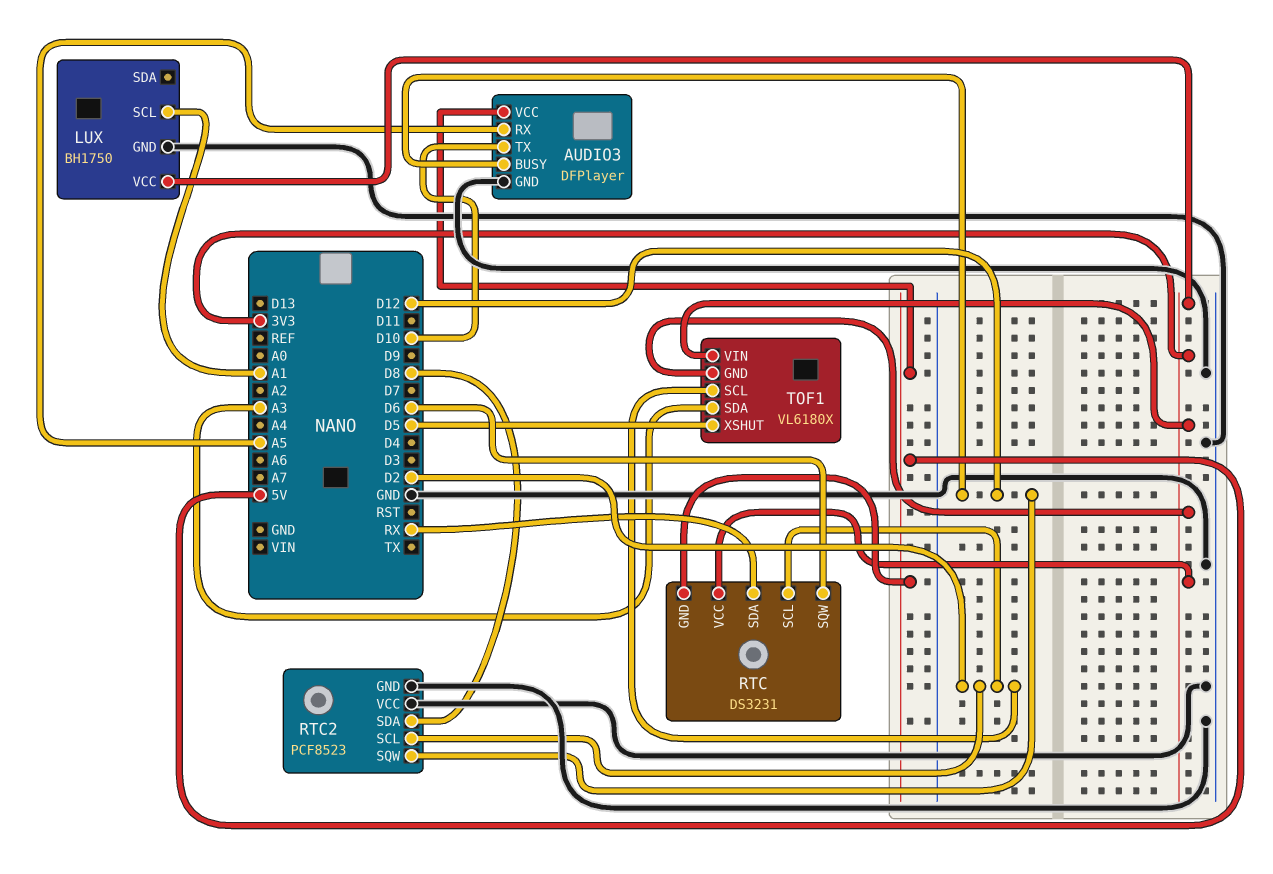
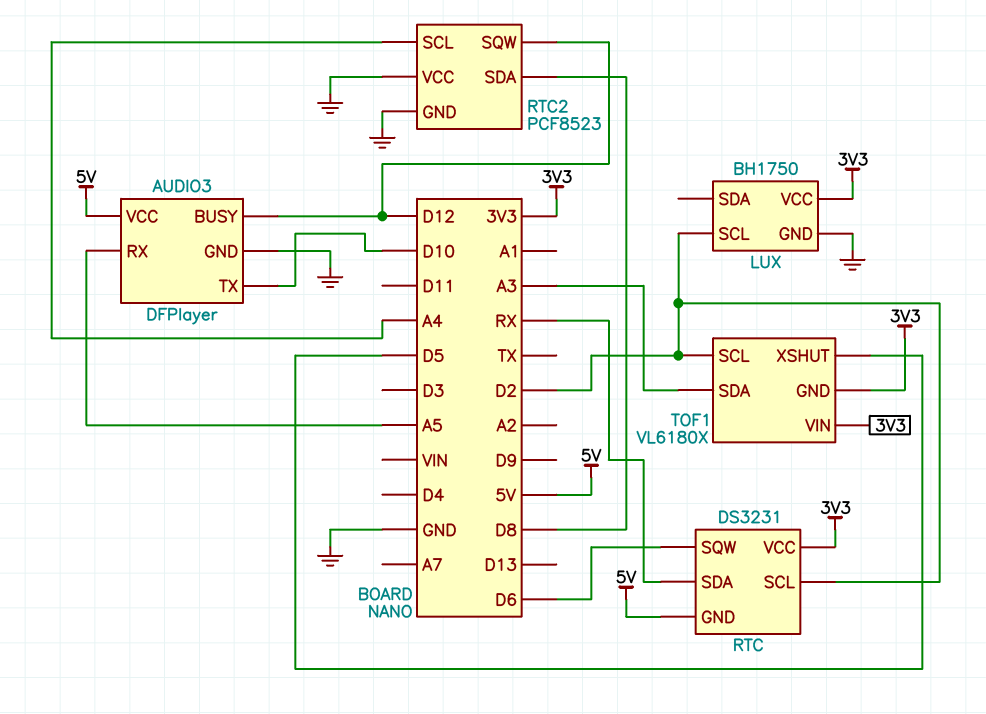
LUX pin SCL: A1 -> D2
RTC2 pin SCL: D2 -> A4

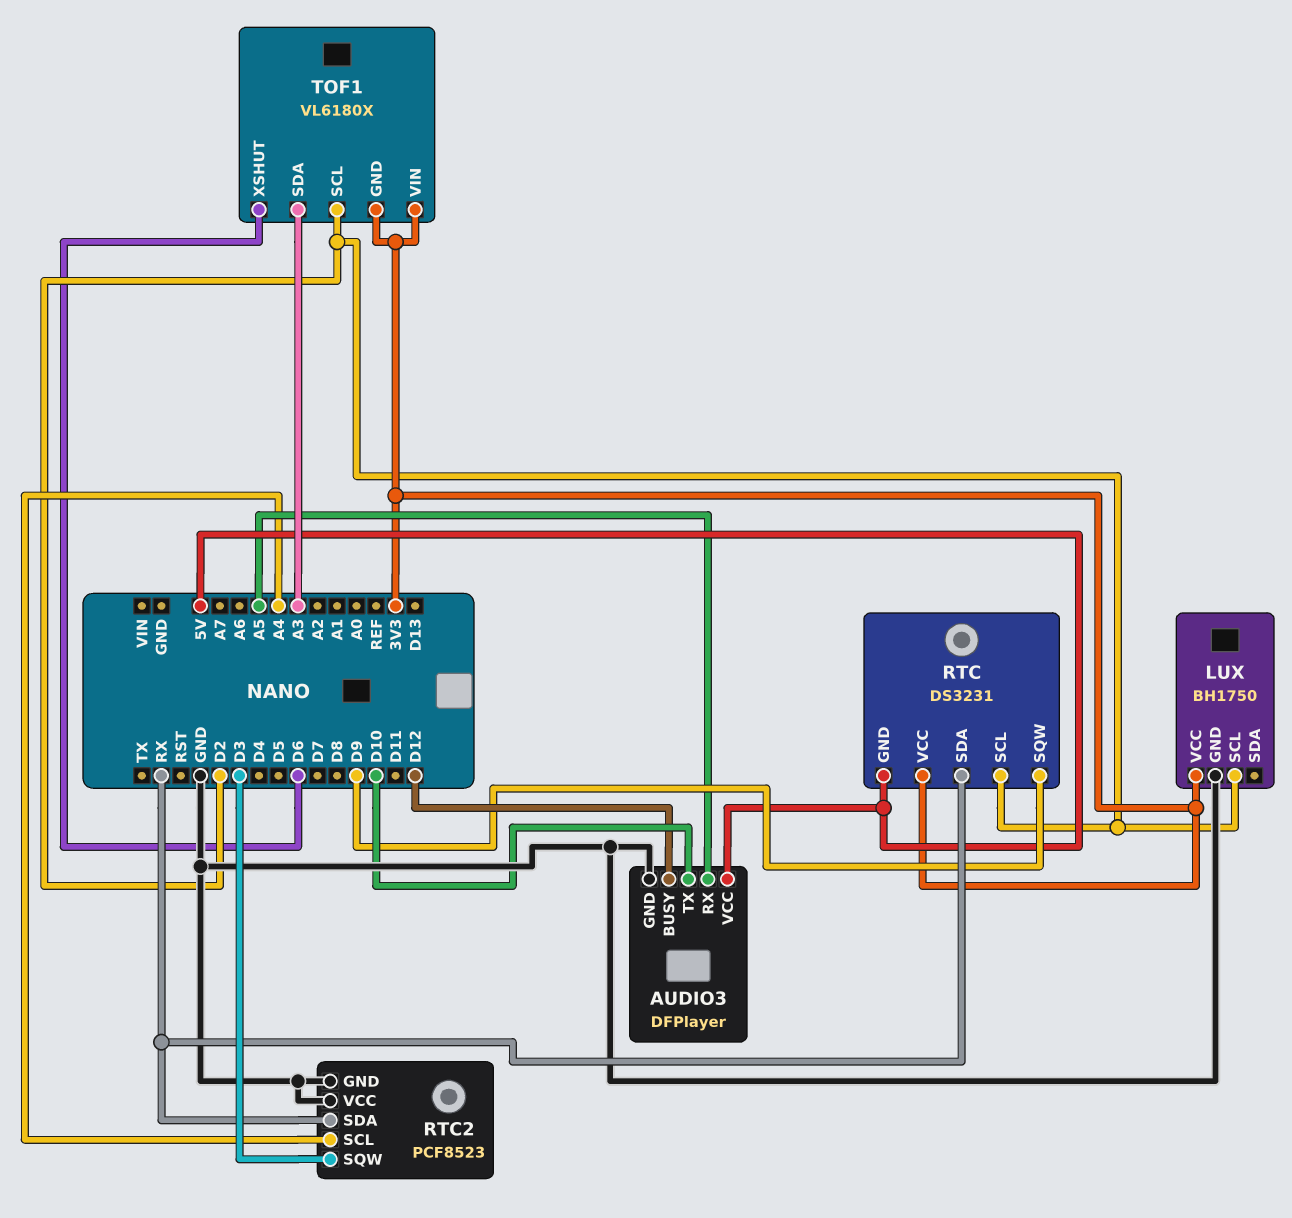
RTC pin SQW: D6 -> D9
RTC2 pin SDA: D8 -> RX
RTC2 pin SQW: D12 -> D3
TOF1 pin XSHUT: D5 -> D6

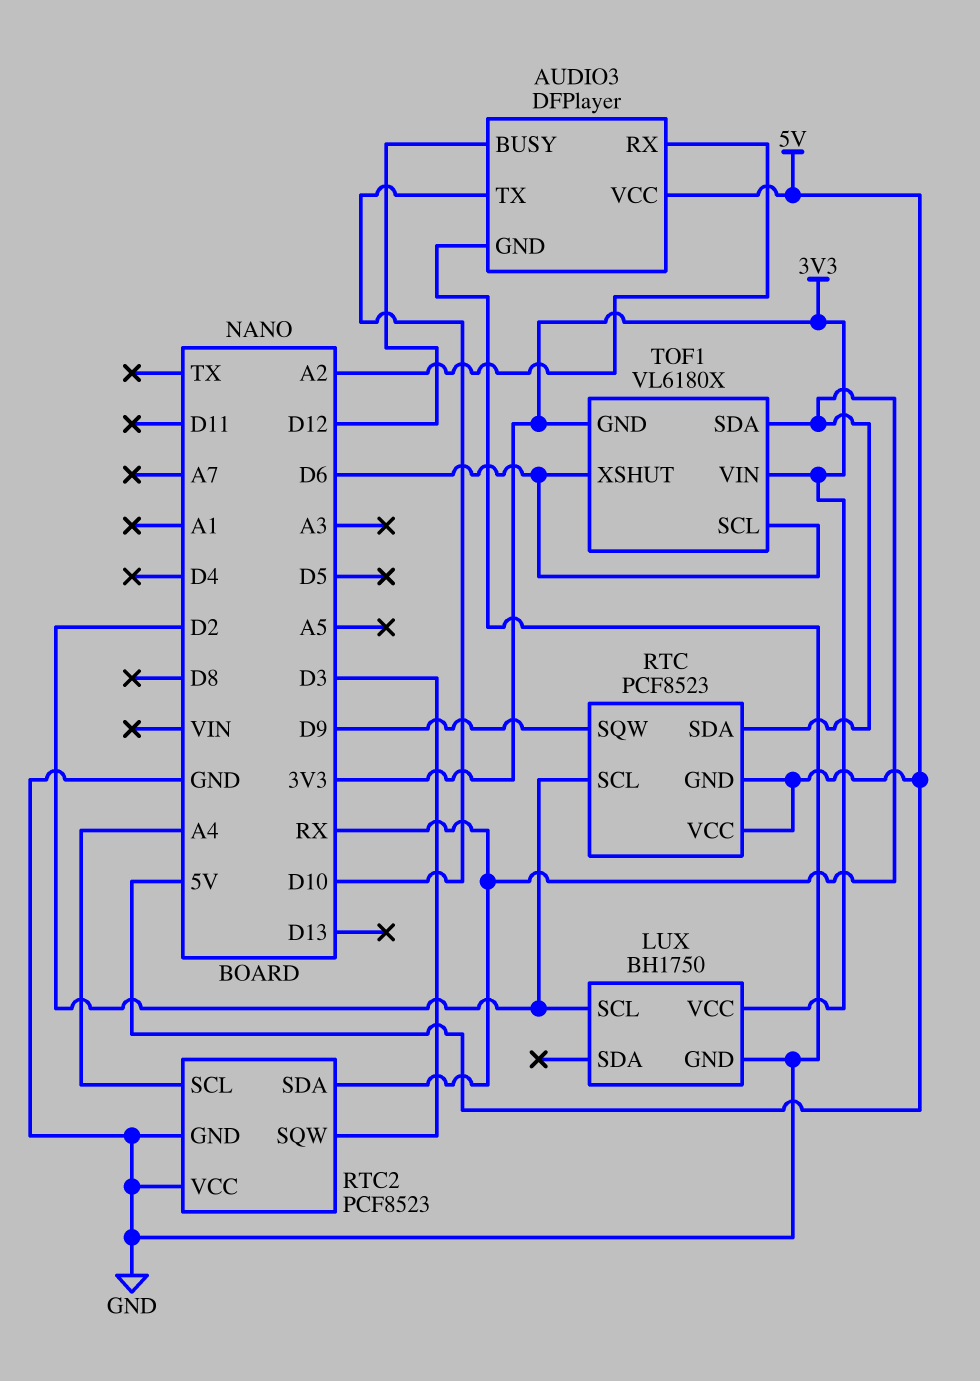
AUDIO3 pin RX: A5 -> A2
RTC: DS3231 -> PCF8523
RTC pin VCC: 3V3 -> 5V
TOF1 pin SCL: D2 -> D6
TOF1 pin SDA: A3 -> RX

